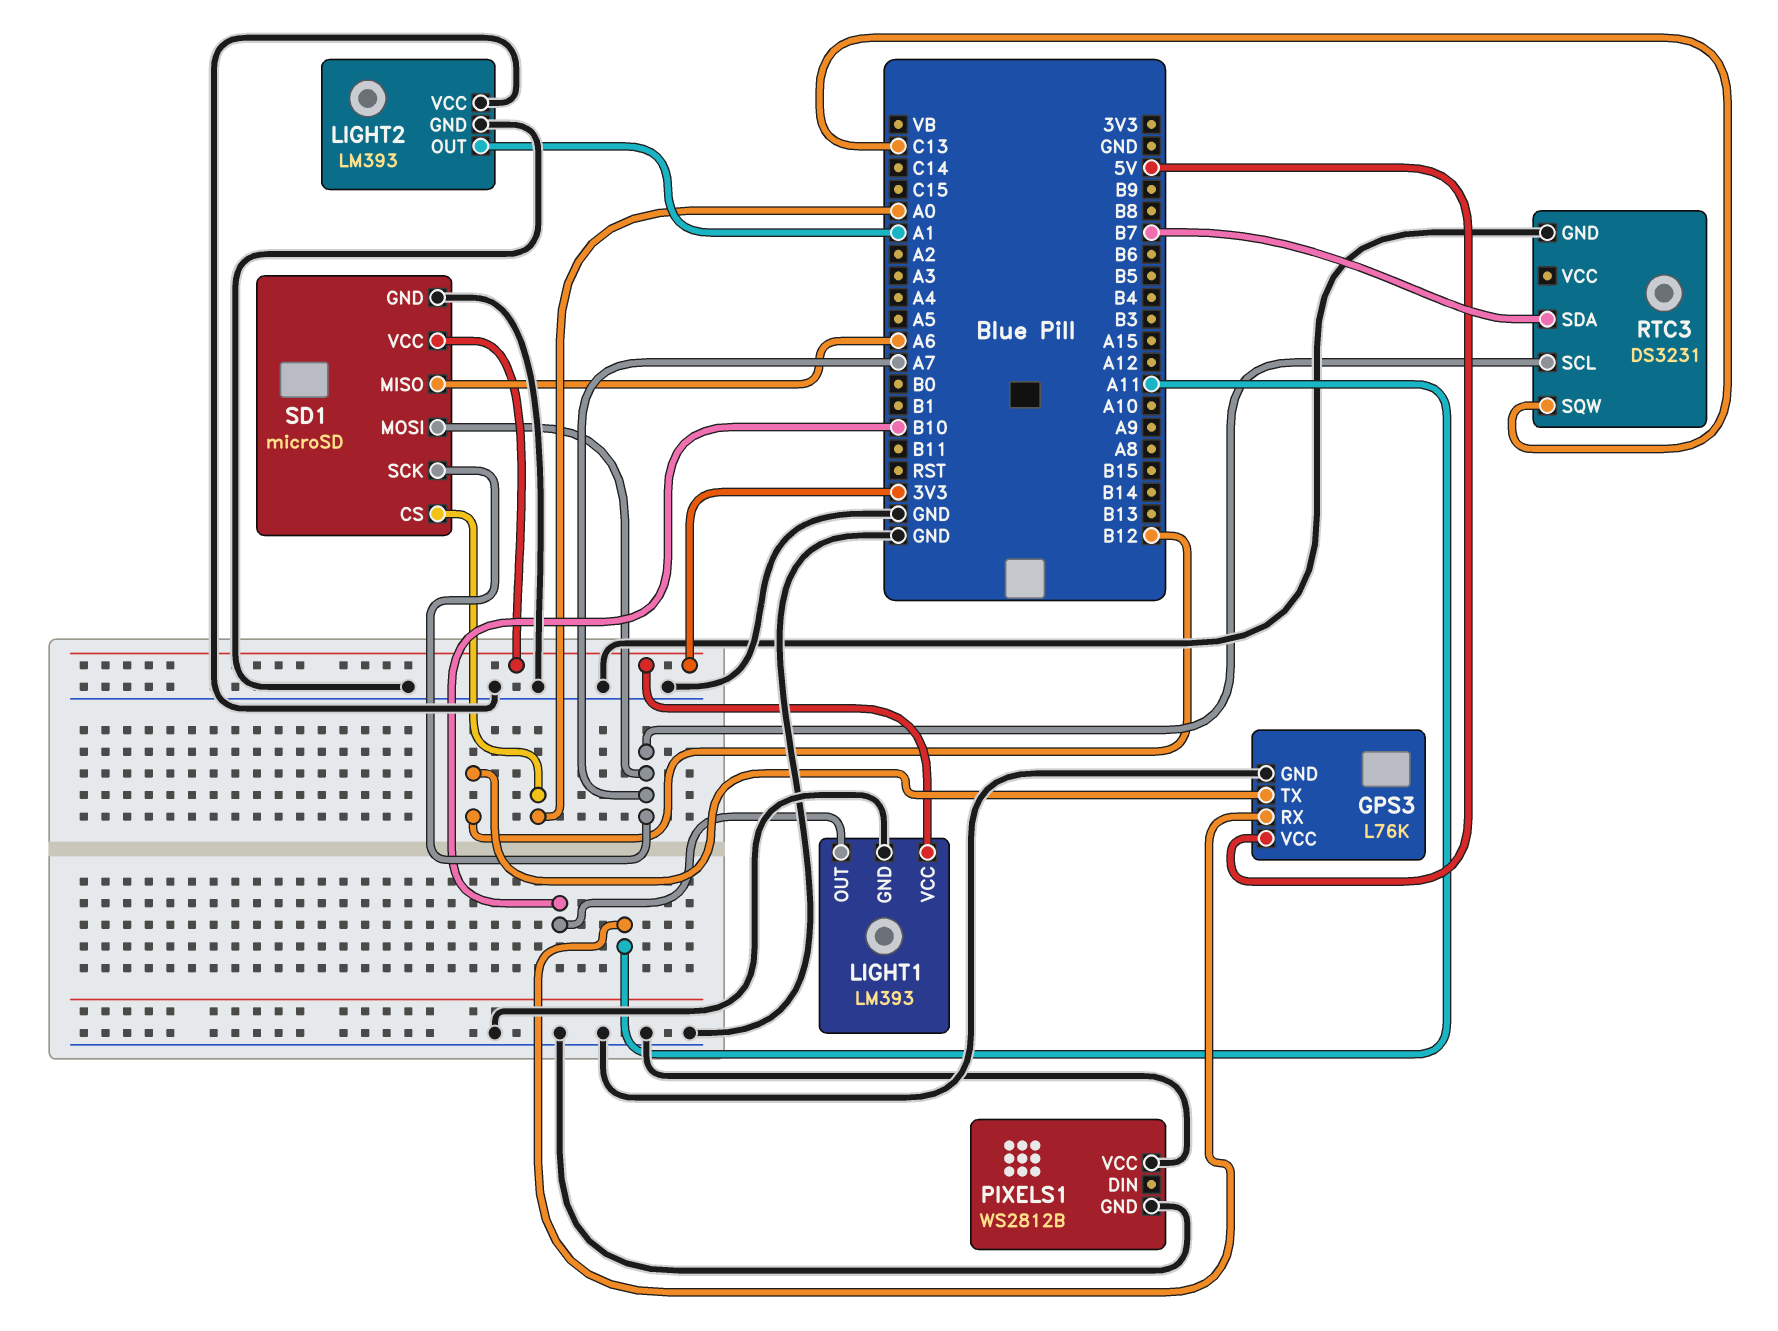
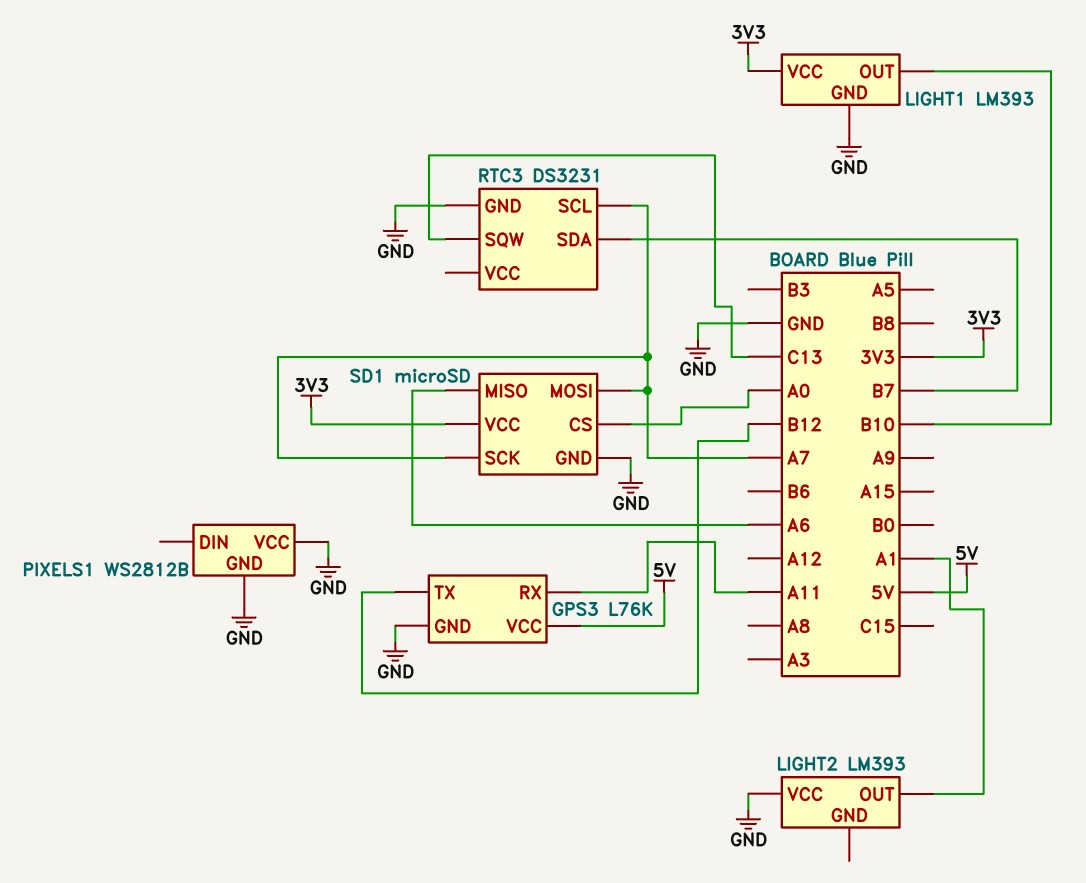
LIGHT2 pin GND: GND -> none

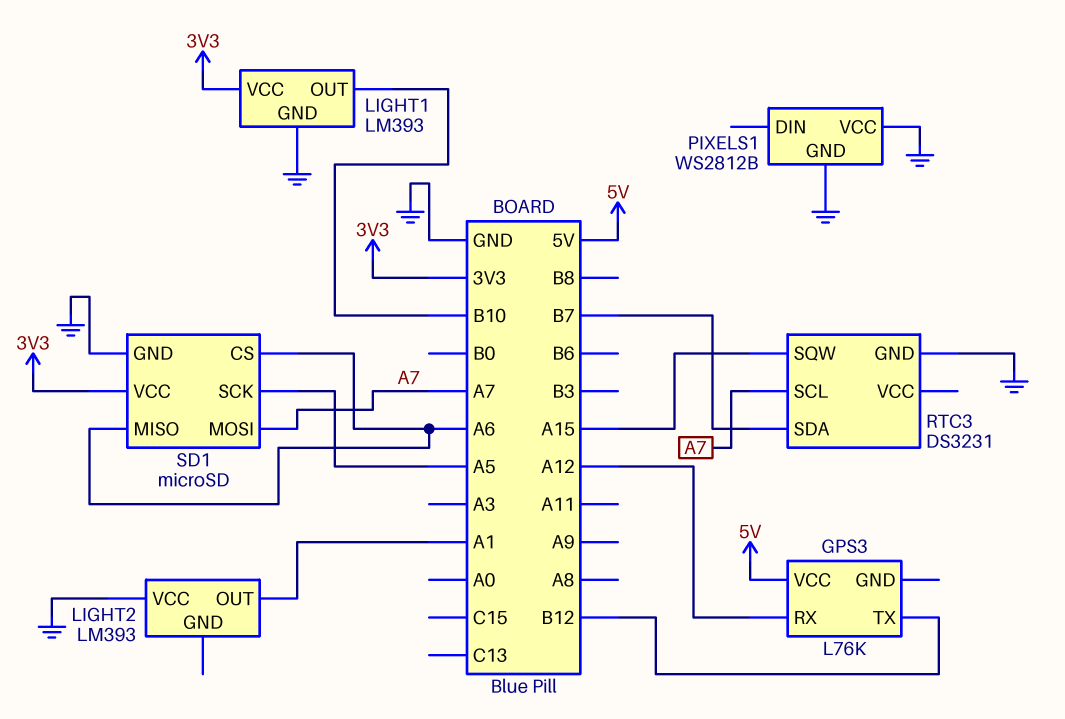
GPS3 pin GND: GND -> none
GPS3 pin RX: A11 -> A12
RTC3 pin SQW: C13 -> A15
SD1 pin CS: A0 -> A6
SD1 pin SCK: A7 -> A5

